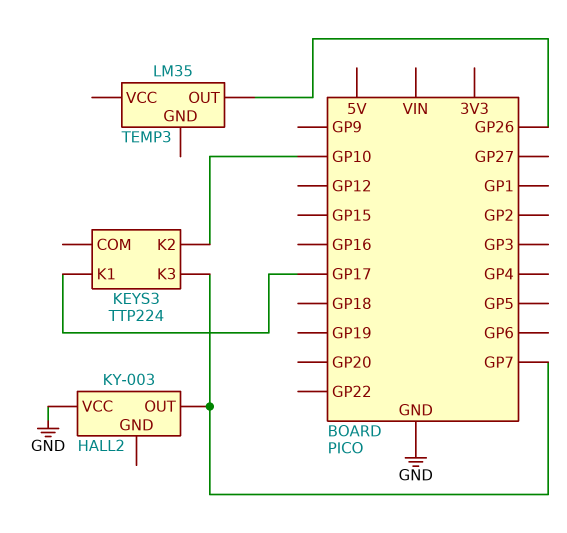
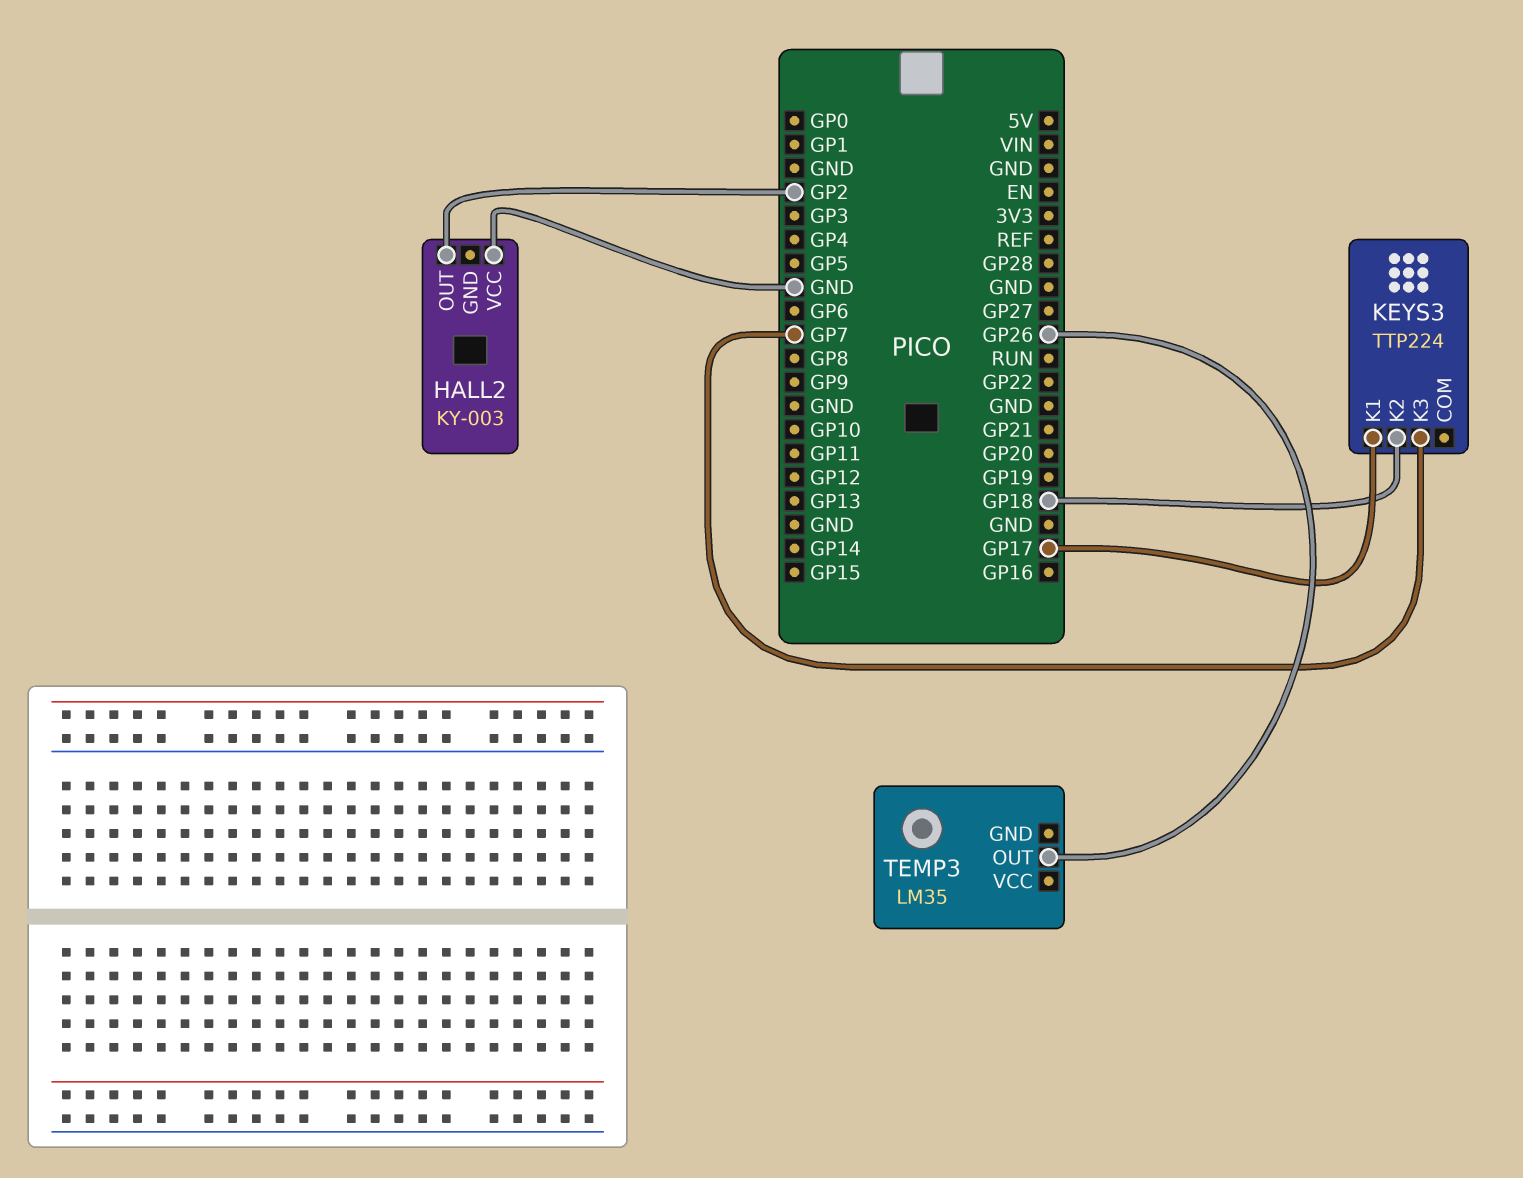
HALL2 pin OUT: GP7 -> GP2
KEYS3 pin K2: GP10 -> GP18

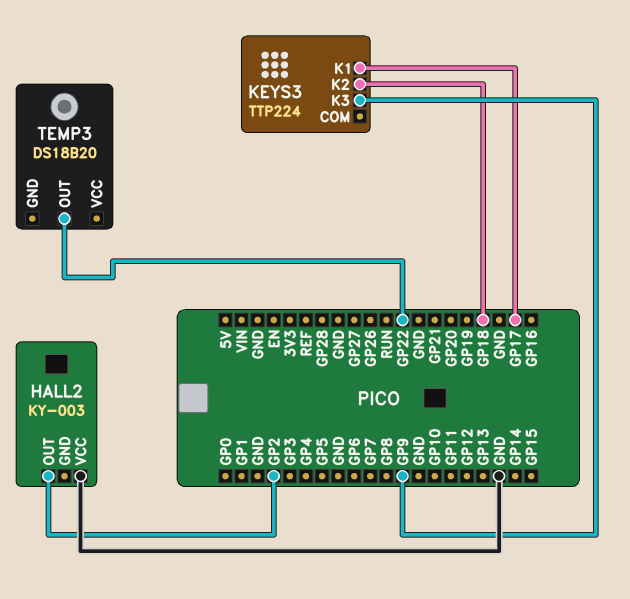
KEYS3 pin K3: GP7 -> GP9
TEMP3: LM35 -> DS18B20
TEMP3 pin OUT: GP26 -> GP22

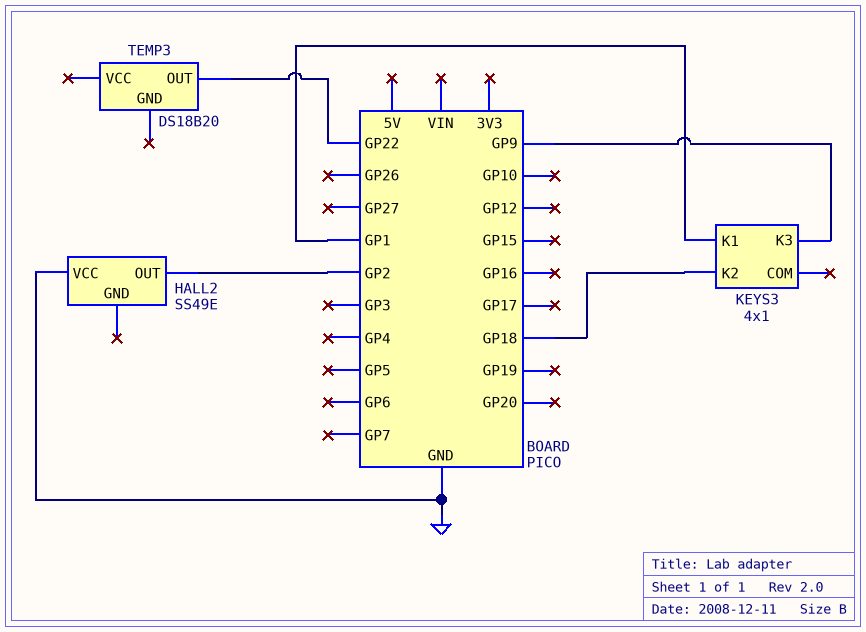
HALL2: KY-003 -> SS49E
KEYS3: TTP224 -> 4x1
KEYS3 pin K1: GP17 -> GP1

